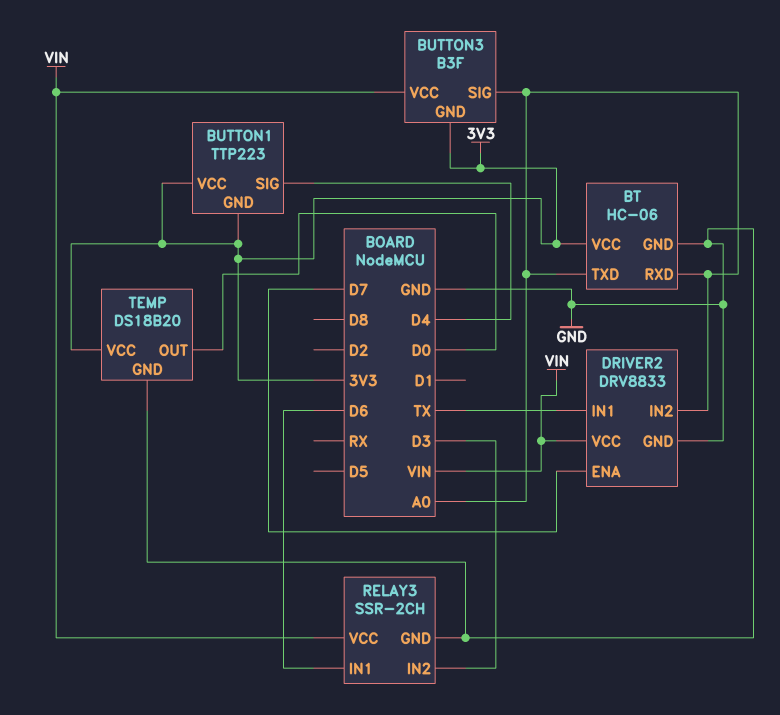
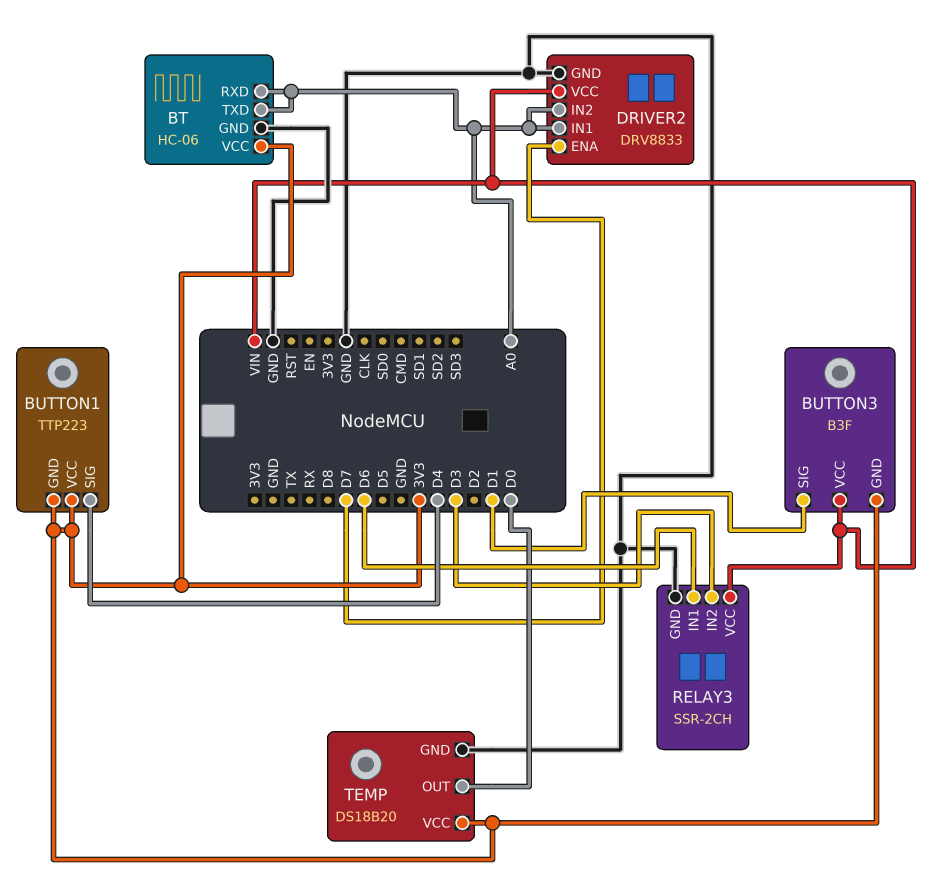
BUTTON3 pin SIG: A0 -> D1
DRIVER2 pin IN1: TX -> A0

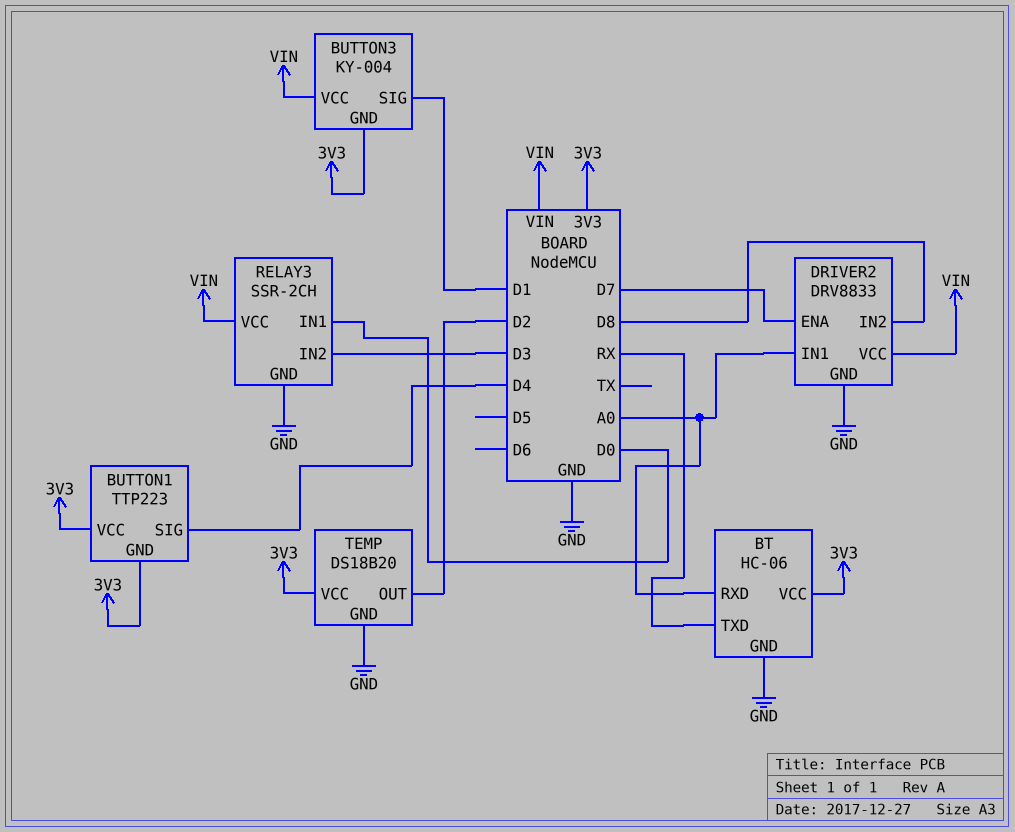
BT pin TXD: A0 -> RX
BUTTON3: B3F -> KY-004
DRIVER2 pin IN2: A0 -> D8
RELAY3 pin IN1: D6 -> D0
TEMP pin OUT: D0 -> D2

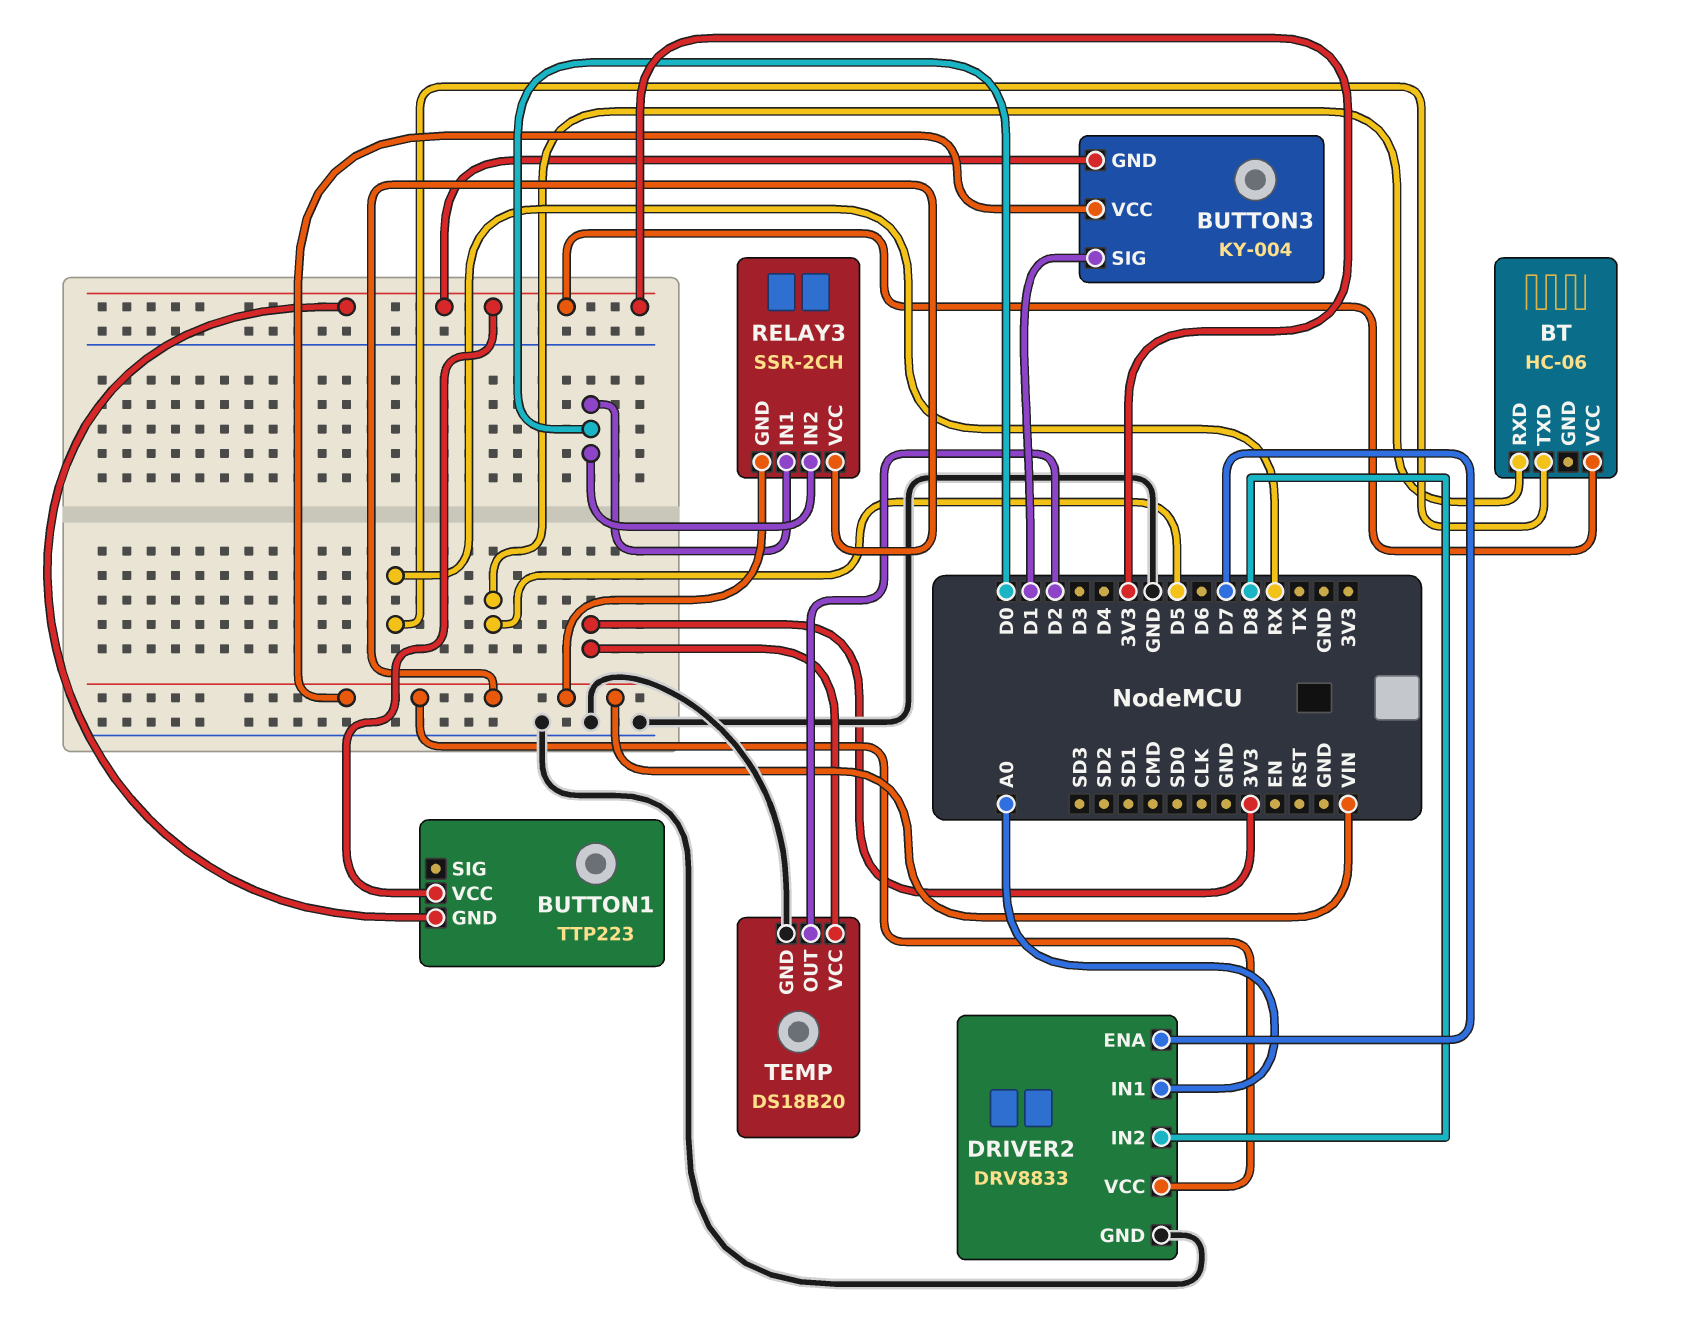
BT pin GND: GND -> none
BT pin RXD: A0 -> D5
BUTTON1 pin SIG: D4 -> none
RELAY3 pin GND: GND -> VIN
RELAY3 pin IN2: D3 -> D0

